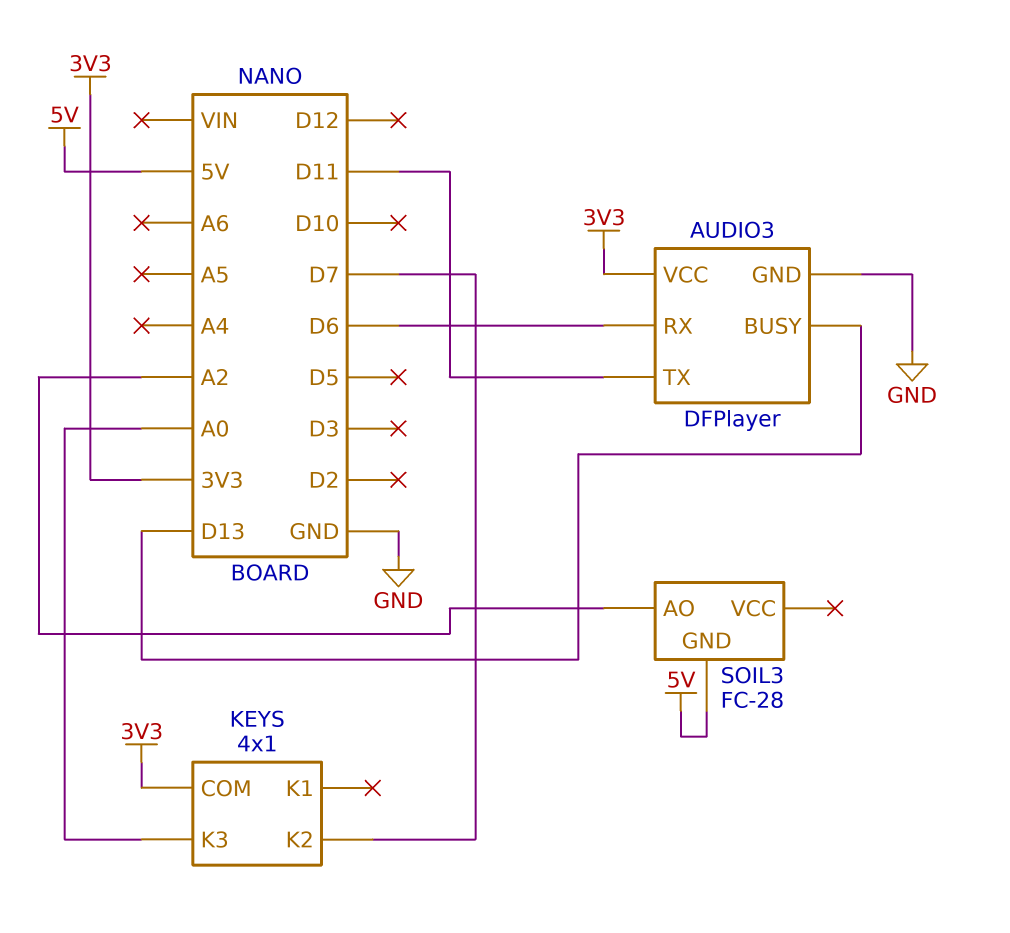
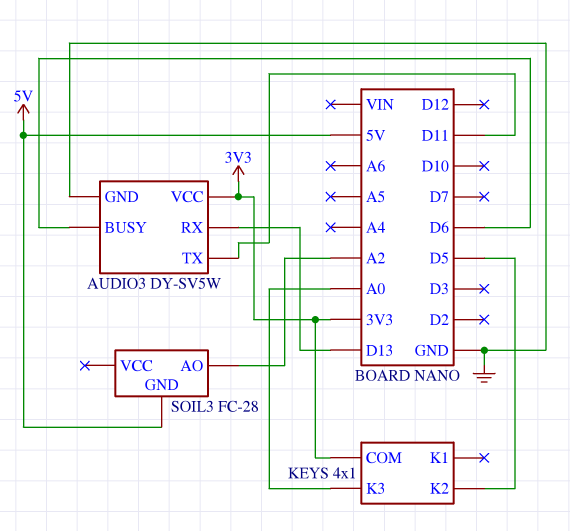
AUDIO3: DFPlayer -> DY-SV5W
AUDIO3 pin BUSY: D13 -> D6
AUDIO3 pin RX: D6 -> D13
KEYS pin K2: D7 -> D5

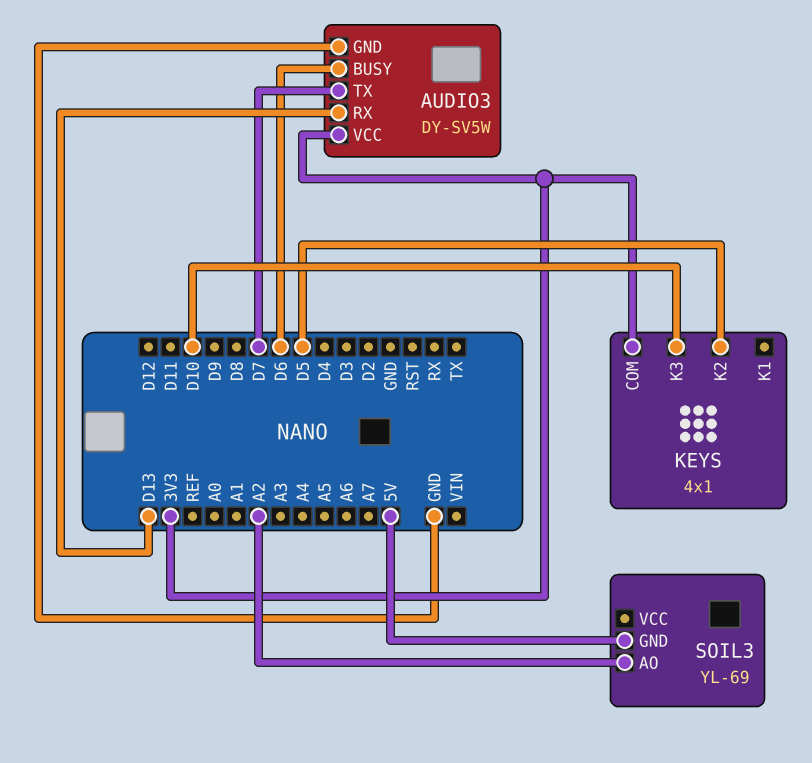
AUDIO3 pin TX: D11 -> D7
KEYS pin K3: A0 -> D10
SOIL3: FC-28 -> YL-69

